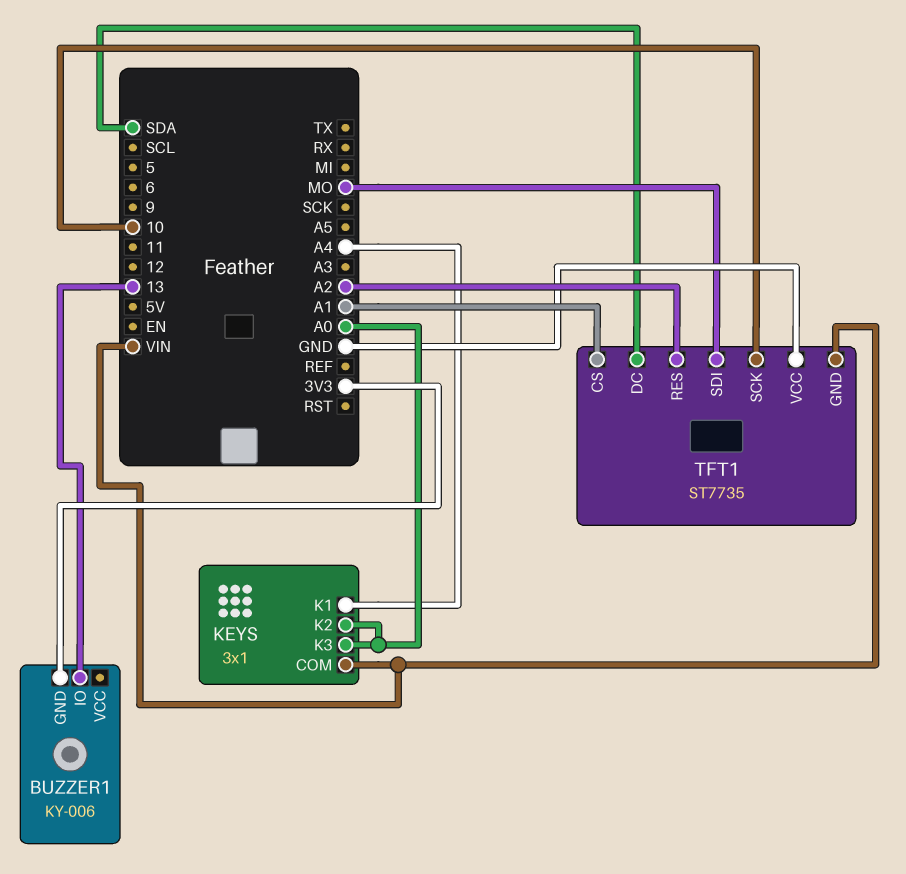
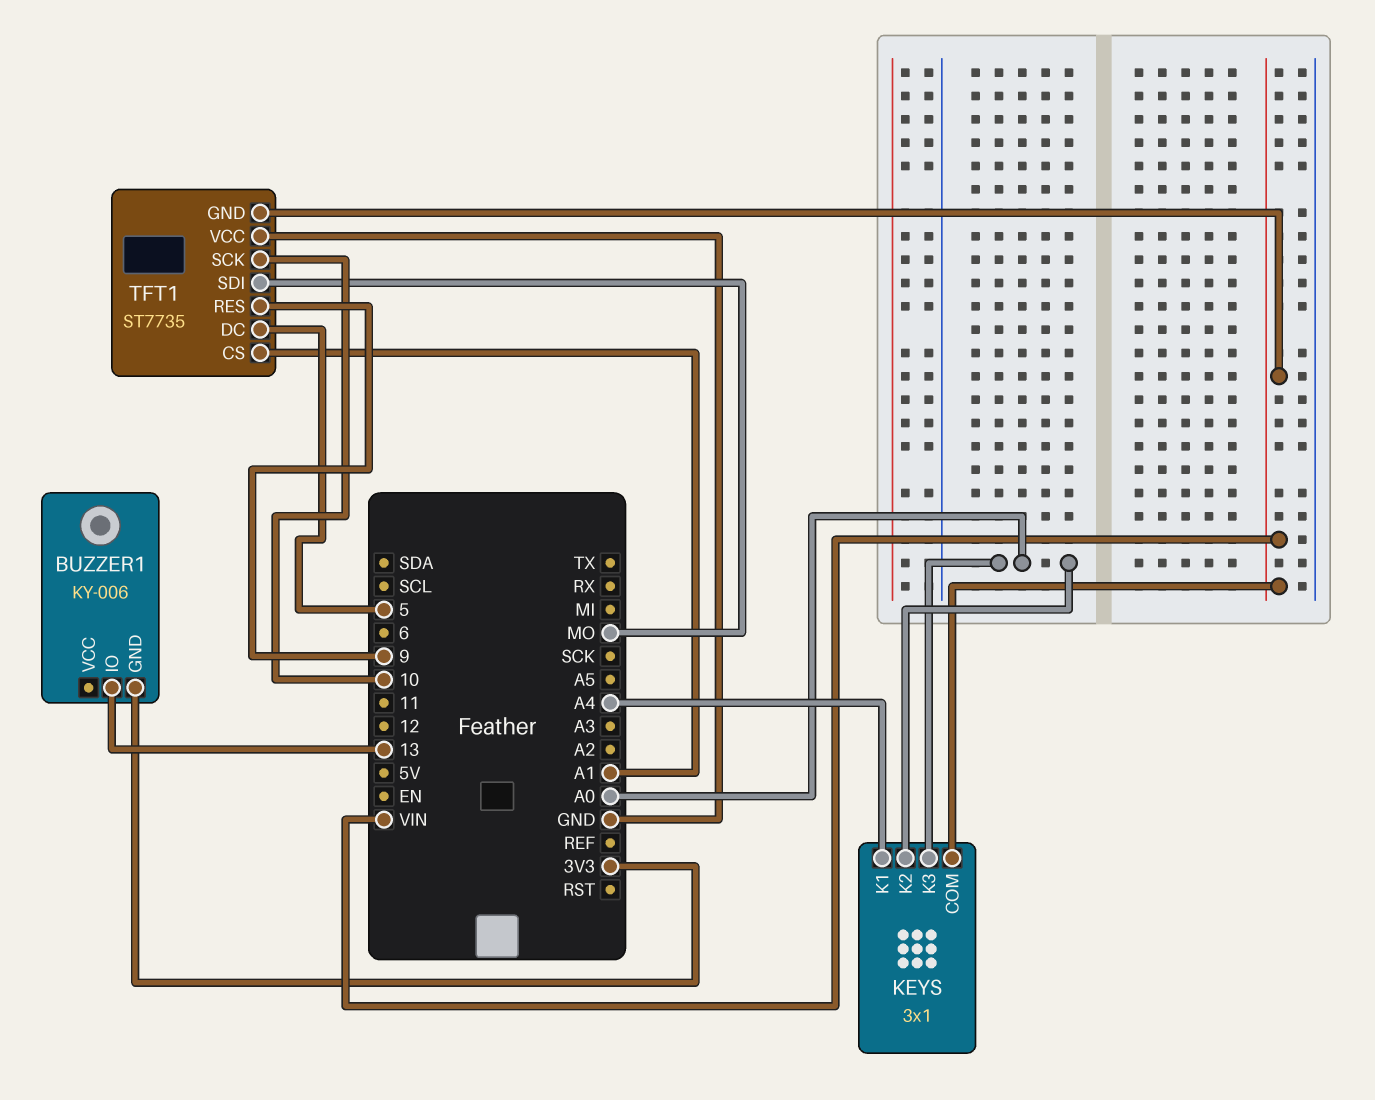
TFT1 pin DC: SDA -> 5
TFT1 pin RES: A2 -> 9

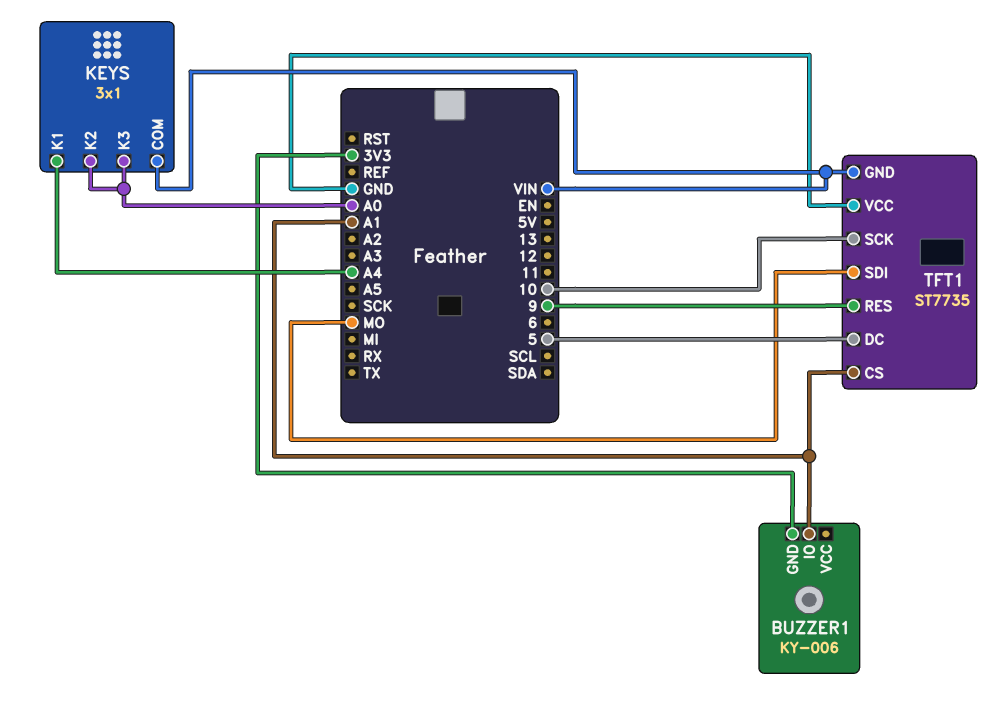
BUZZER1 pin IO: 13 -> A1

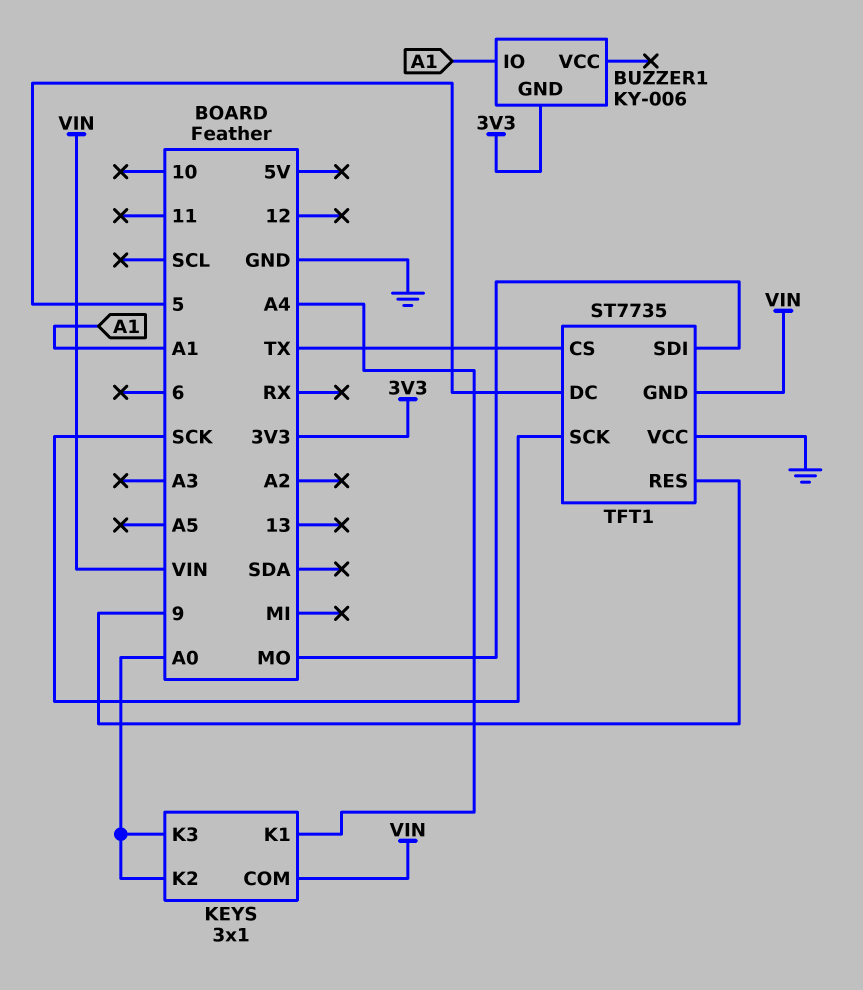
TFT1 pin CS: A1 -> TX
TFT1 pin SCK: 10 -> SCK

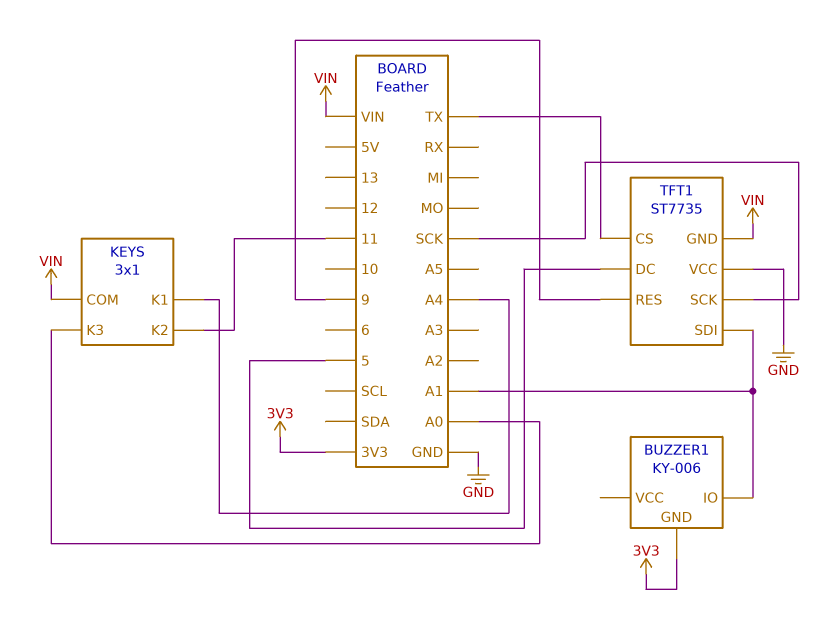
KEYS pin K2: A0 -> 11
TFT1 pin SDI: MO -> A1

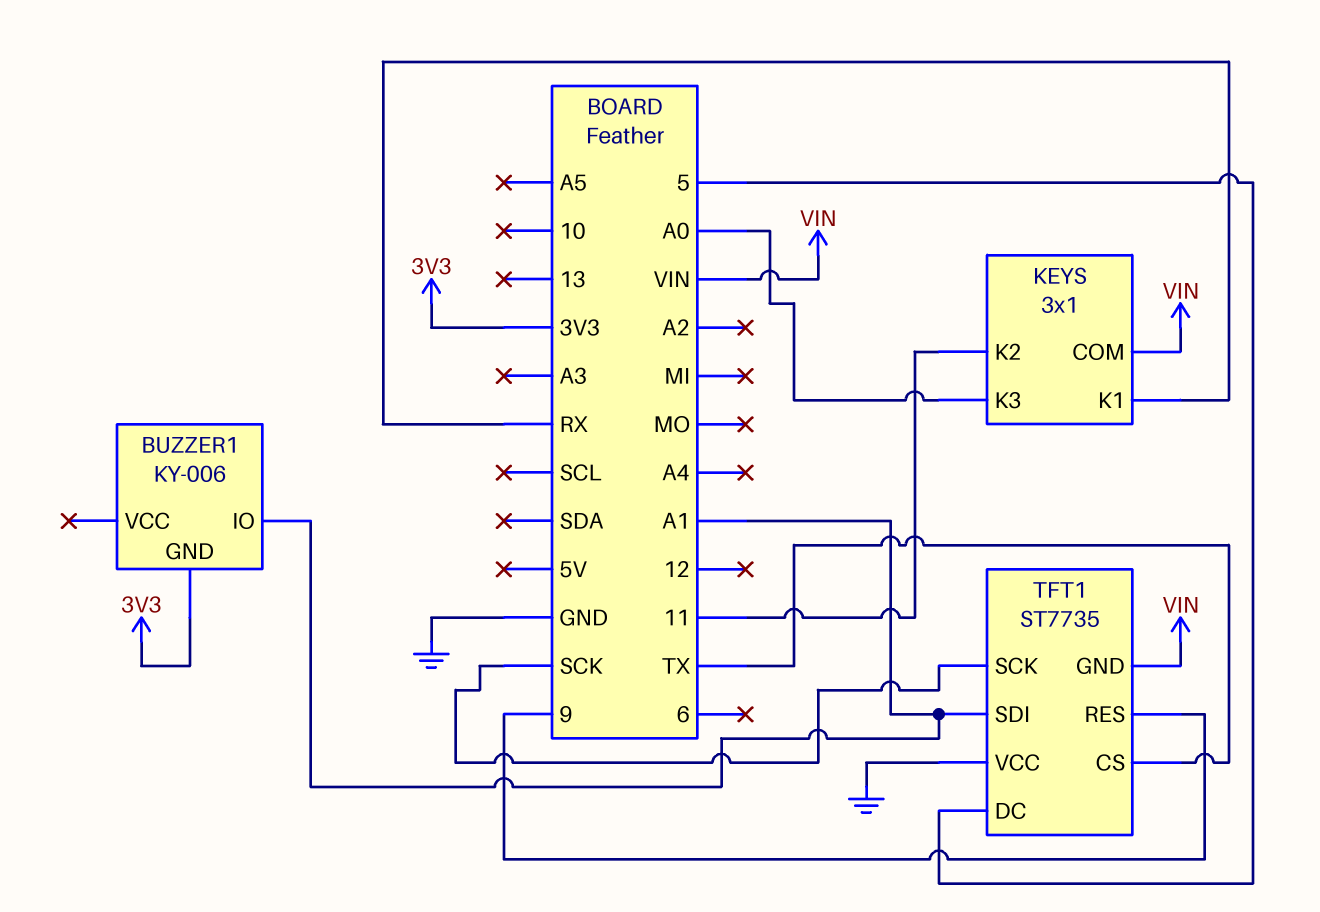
KEYS pin K1: A4 -> RX

